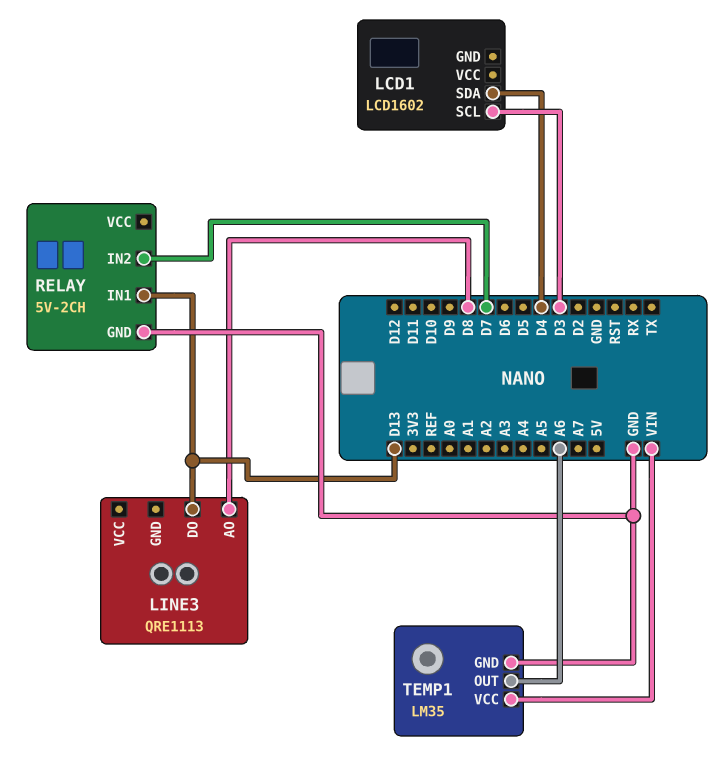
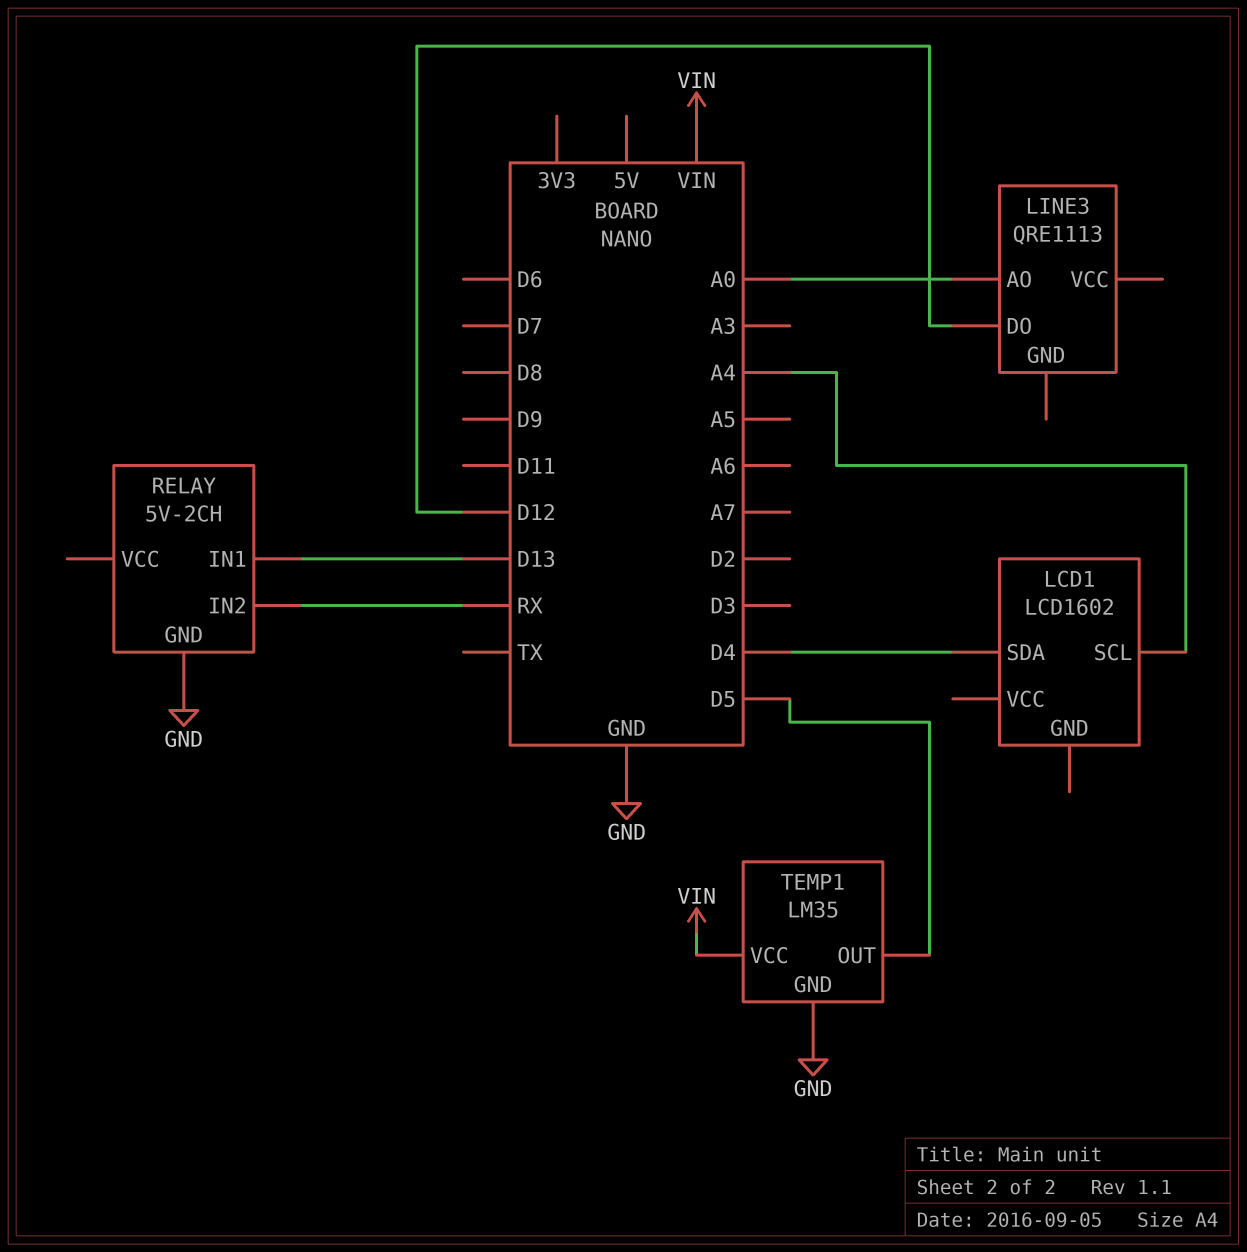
LCD1 pin SCL: D3 -> A4
LINE3 pin AO: D8 -> A0
LINE3 pin DO: D13 -> D12
RELAY pin IN2: D7 -> RX
TEMP1 pin OUT: A6 -> D5

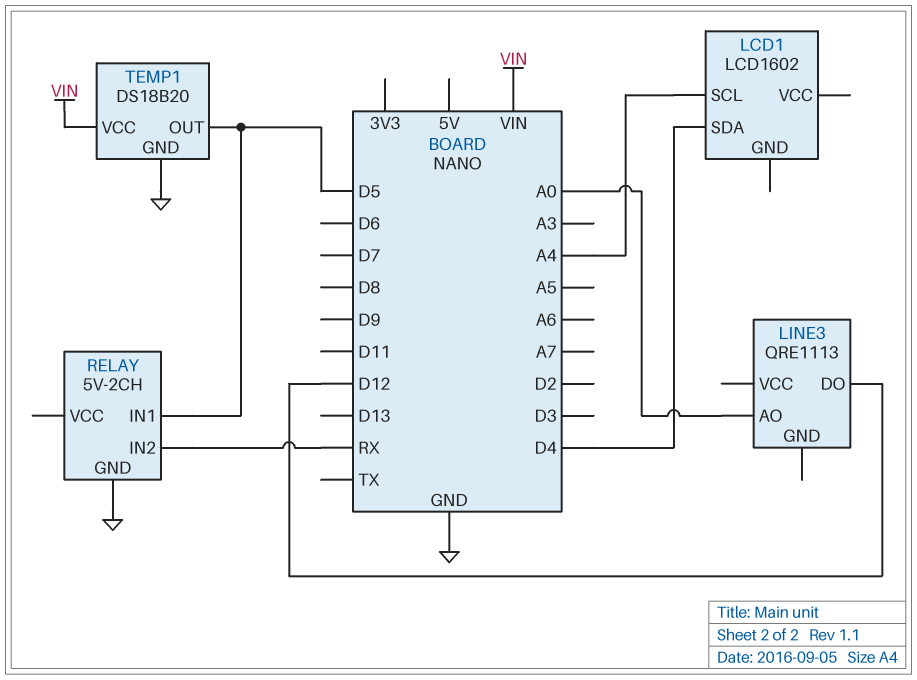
RELAY pin IN1: D13 -> D5
TEMP1: LM35 -> DS18B20

